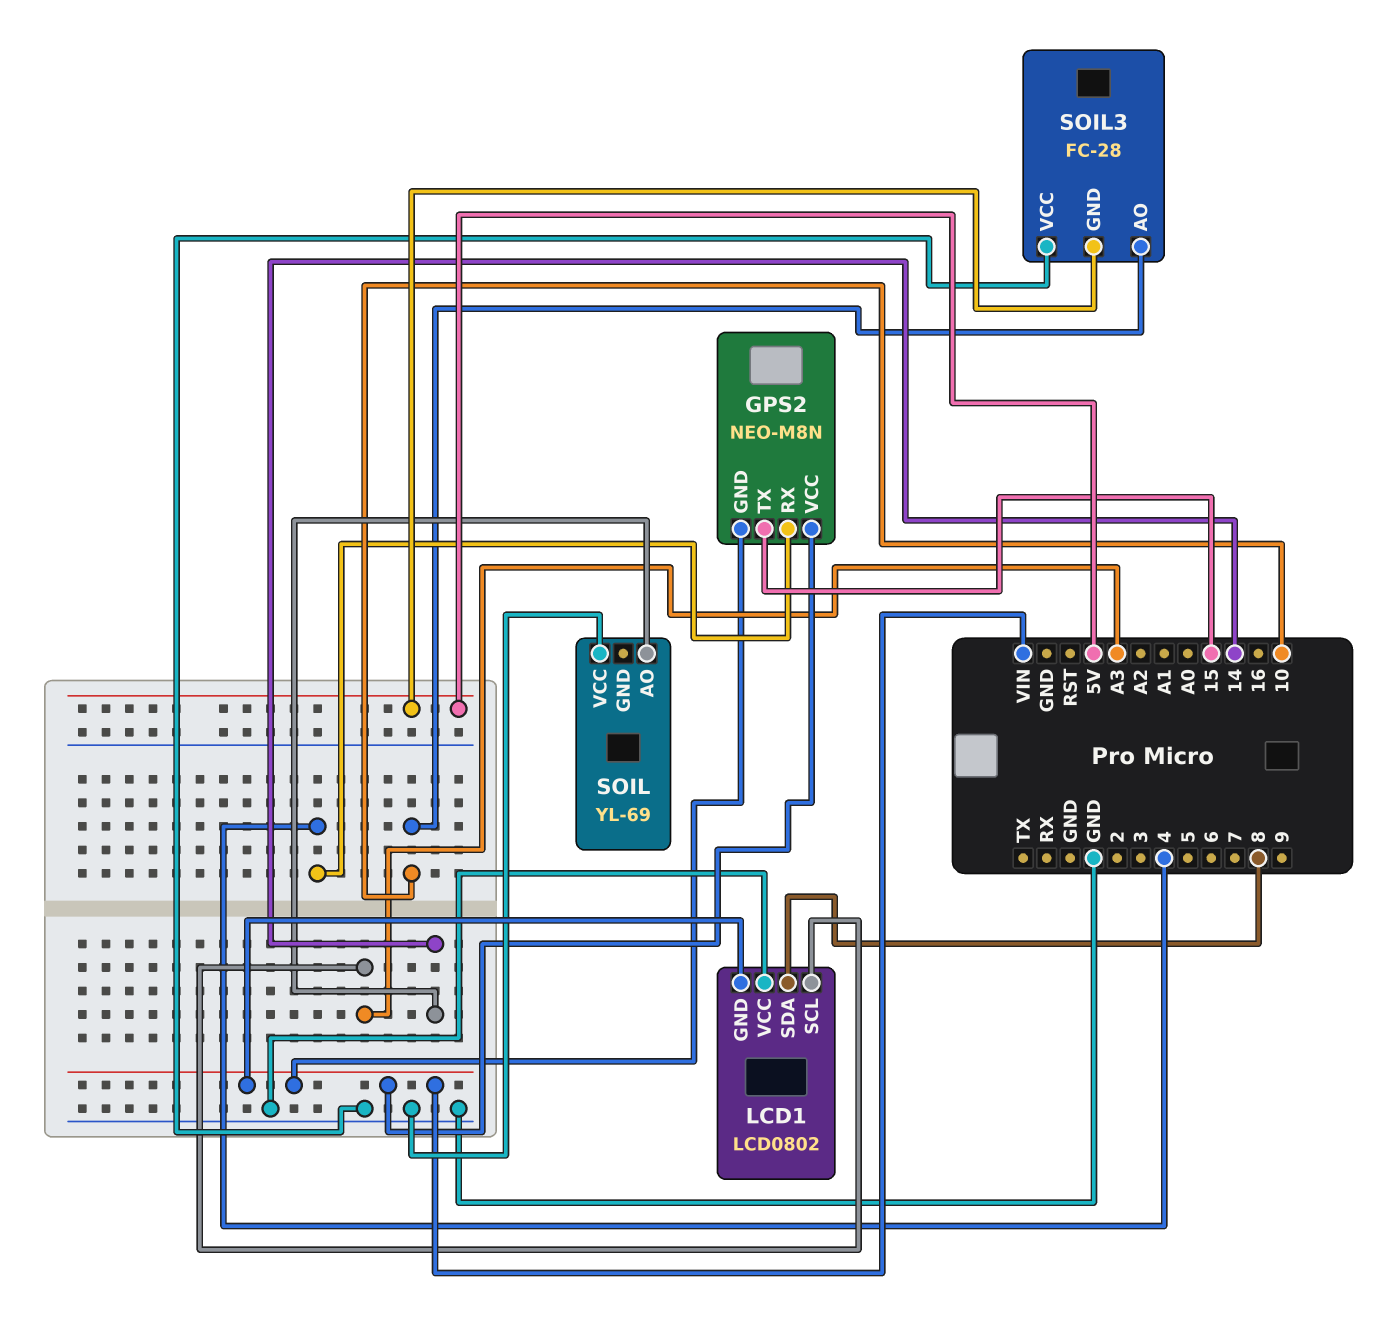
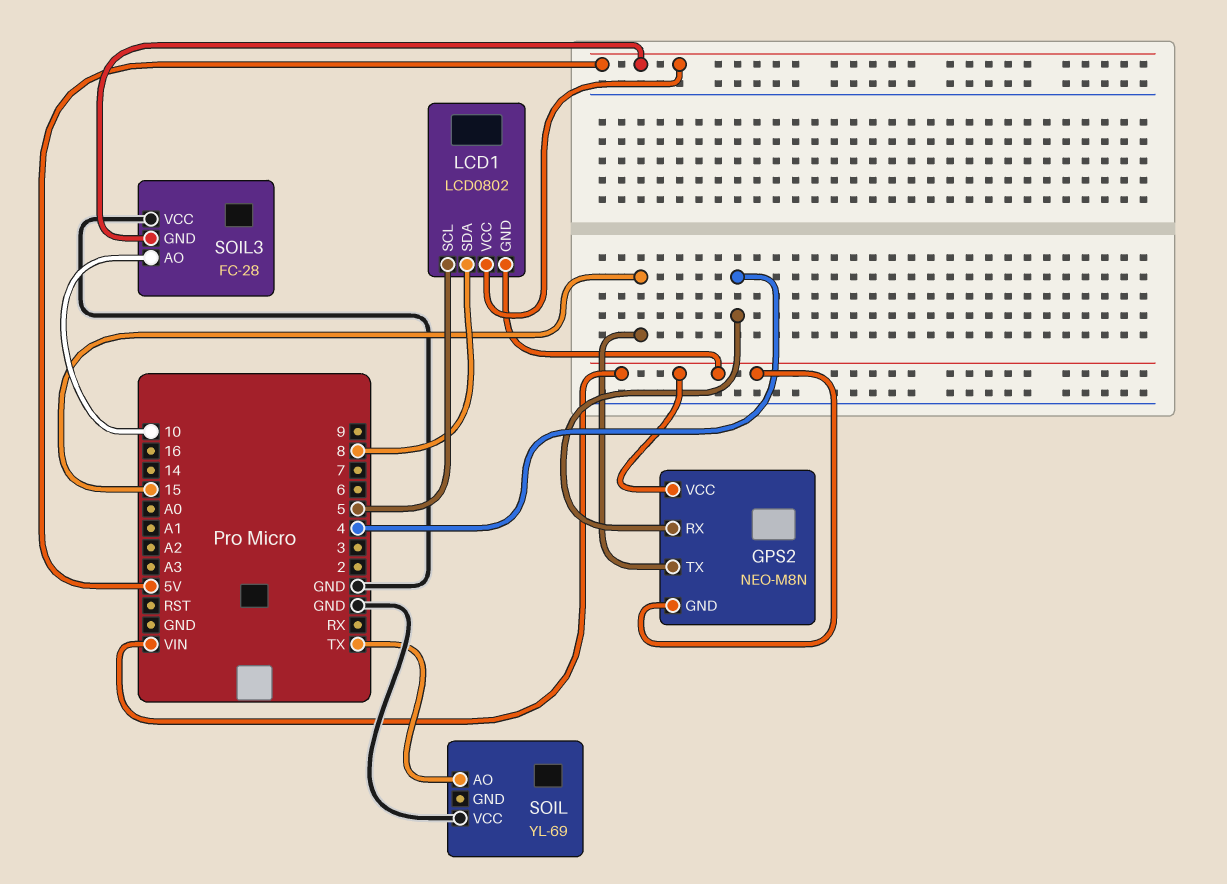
LCD1 pin SCL: A3 -> 5
LCD1 pin VCC: GND -> 5V
SOIL pin AO: 14 -> TX

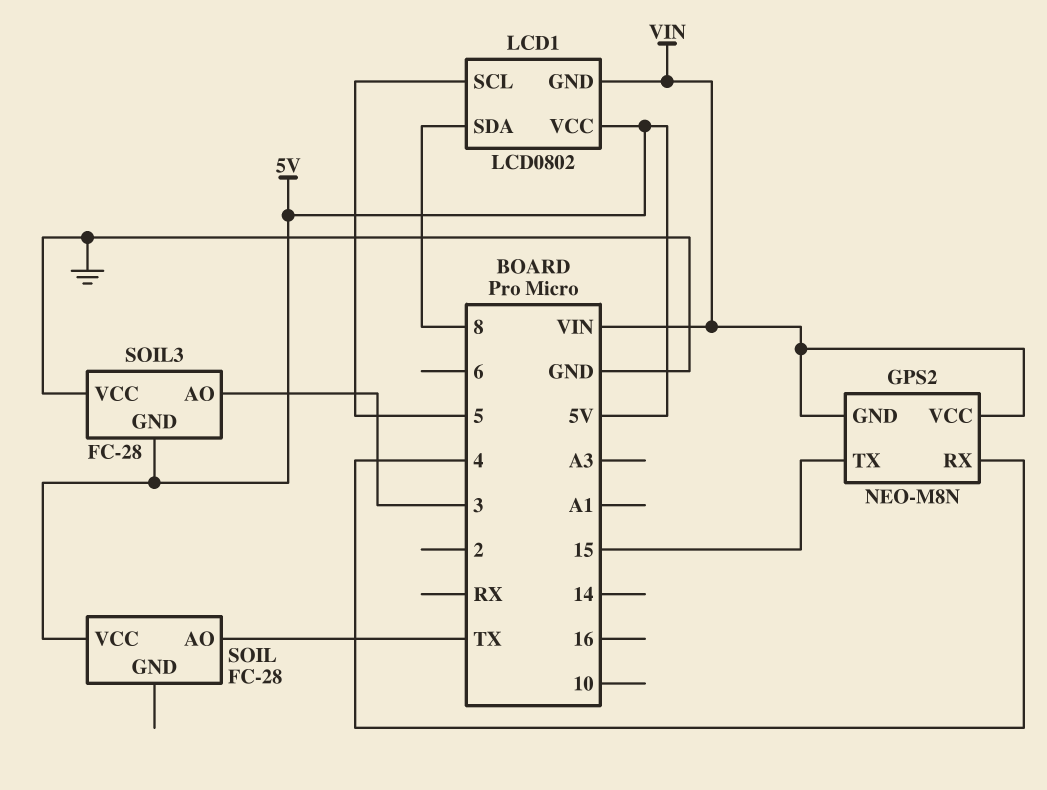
SOIL: YL-69 -> FC-28
SOIL pin VCC: GND -> 5V
SOIL3 pin AO: 10 -> 3

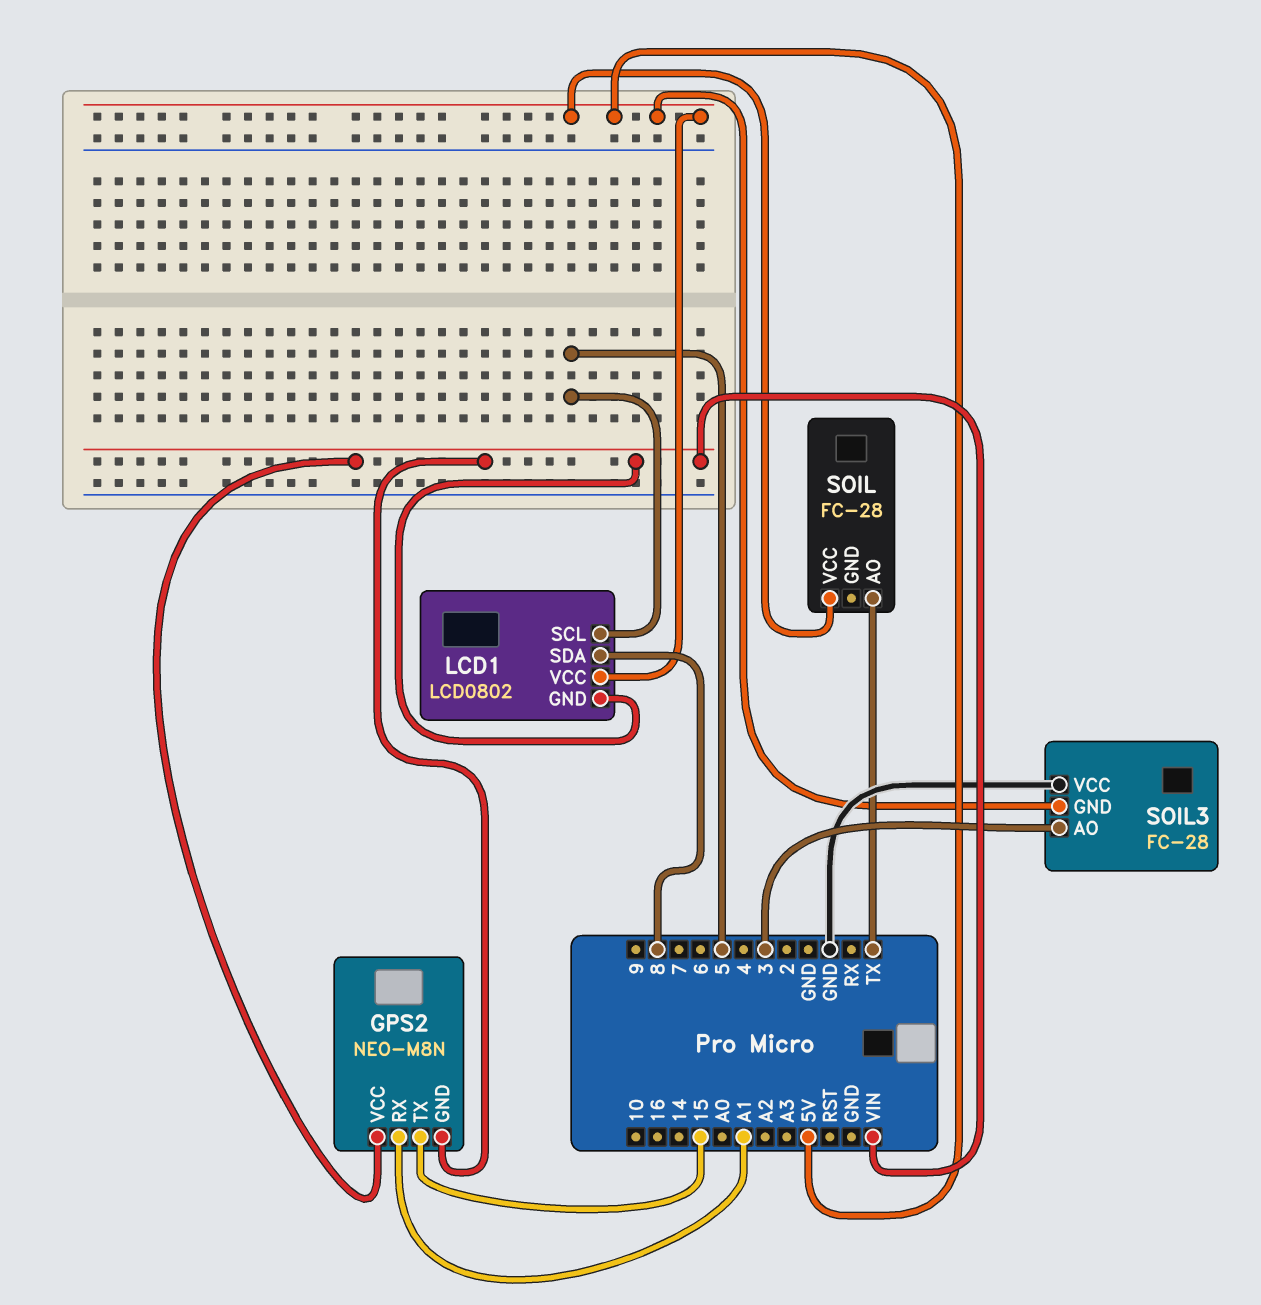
GPS2 pin RX: 4 -> A1

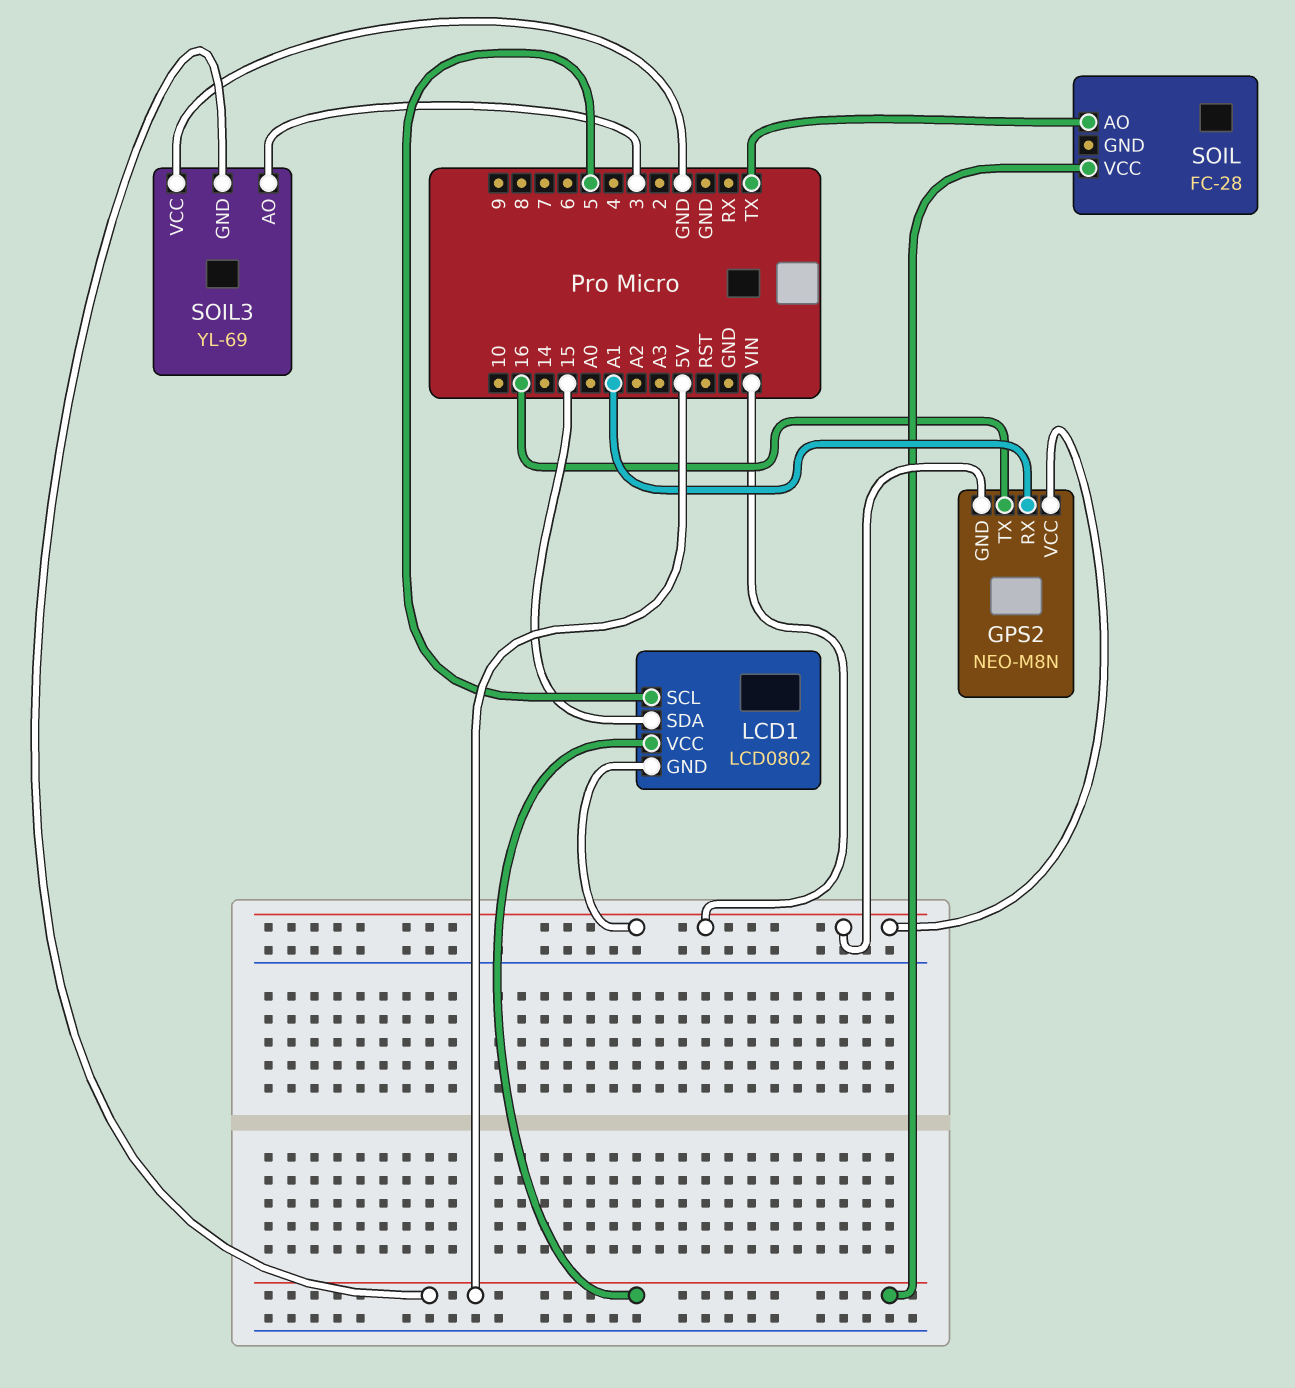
GPS2 pin TX: 15 -> 16
LCD1 pin SDA: 8 -> 15
SOIL3: FC-28 -> YL-69

